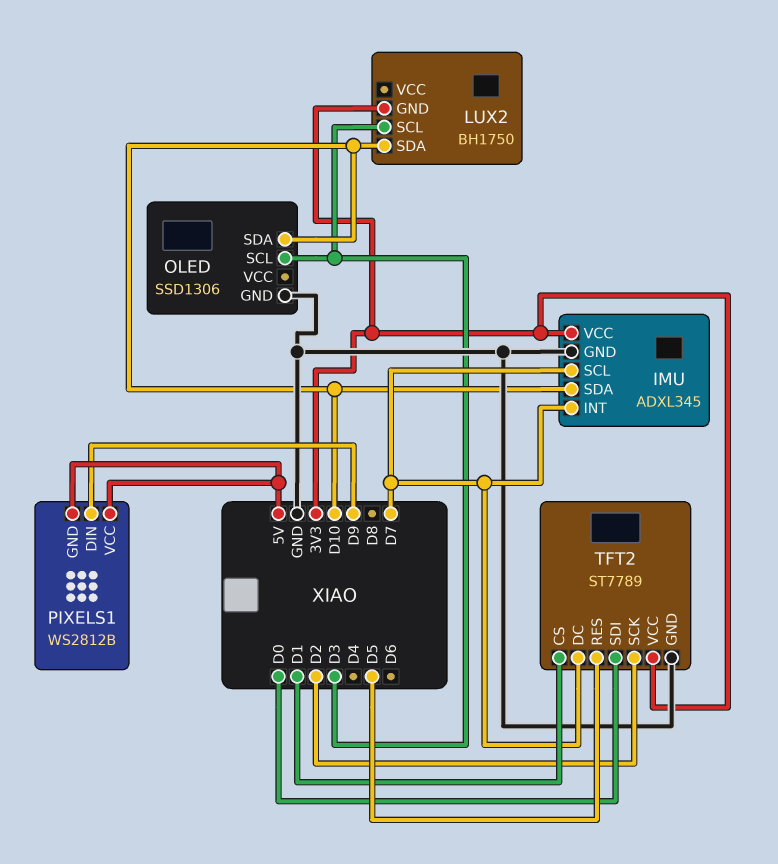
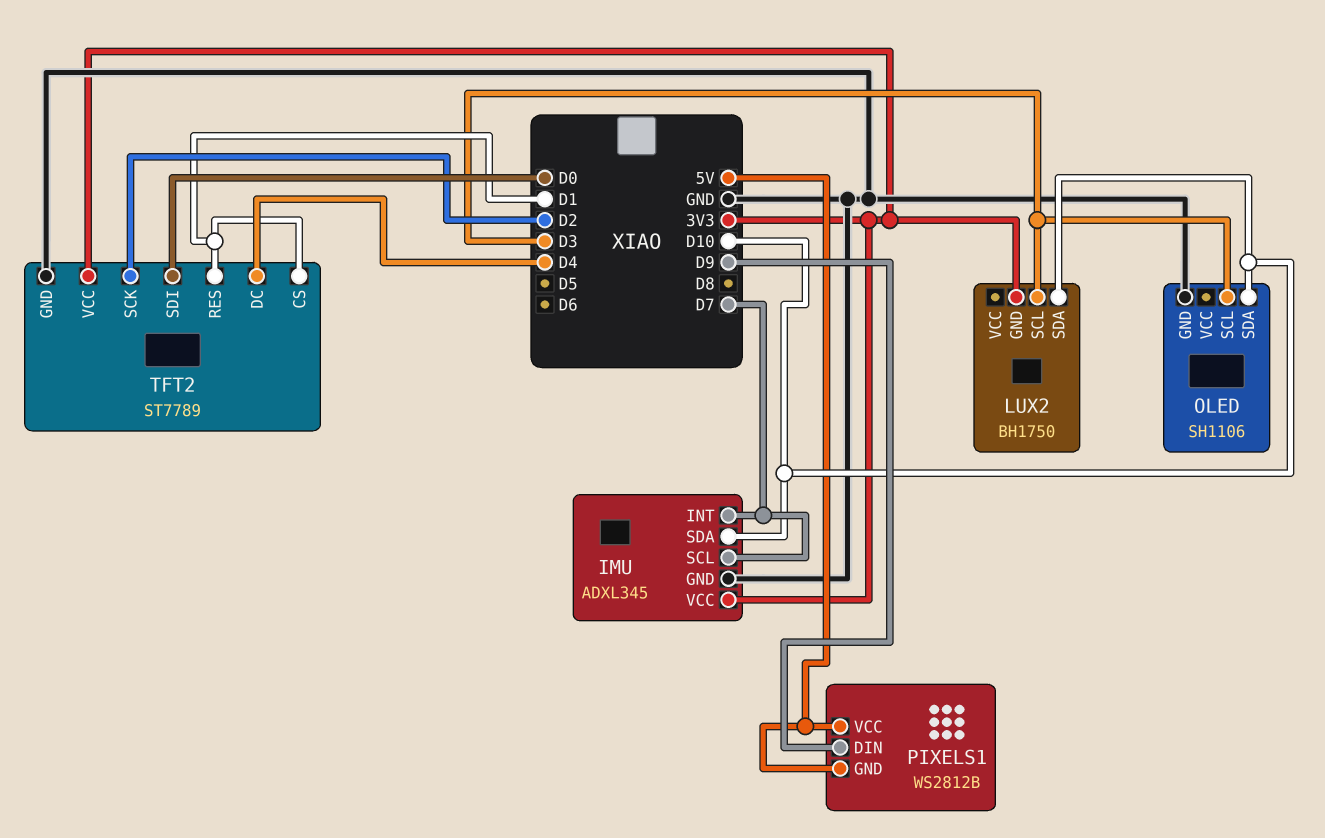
OLED: SSD1306 -> SH1106
TFT2 pin DC: D7 -> D4
TFT2 pin RES: D5 -> D1

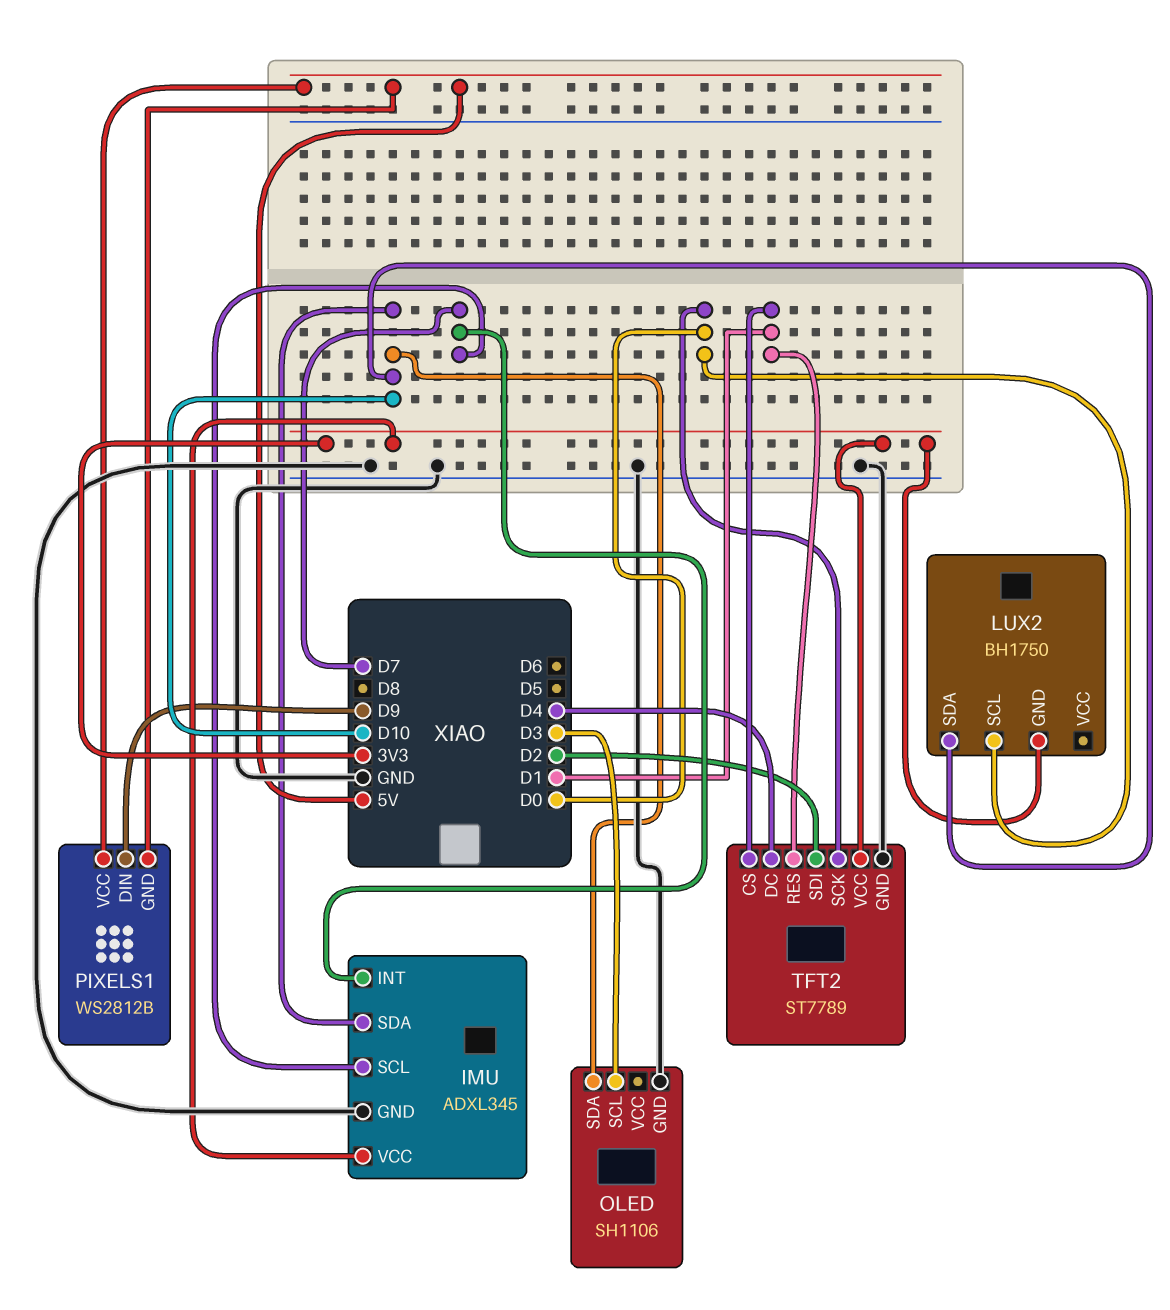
LUX2 pin SCL: D3 -> D0
TFT2 pin SCK: D2 -> D0
TFT2 pin SDI: D0 -> D2

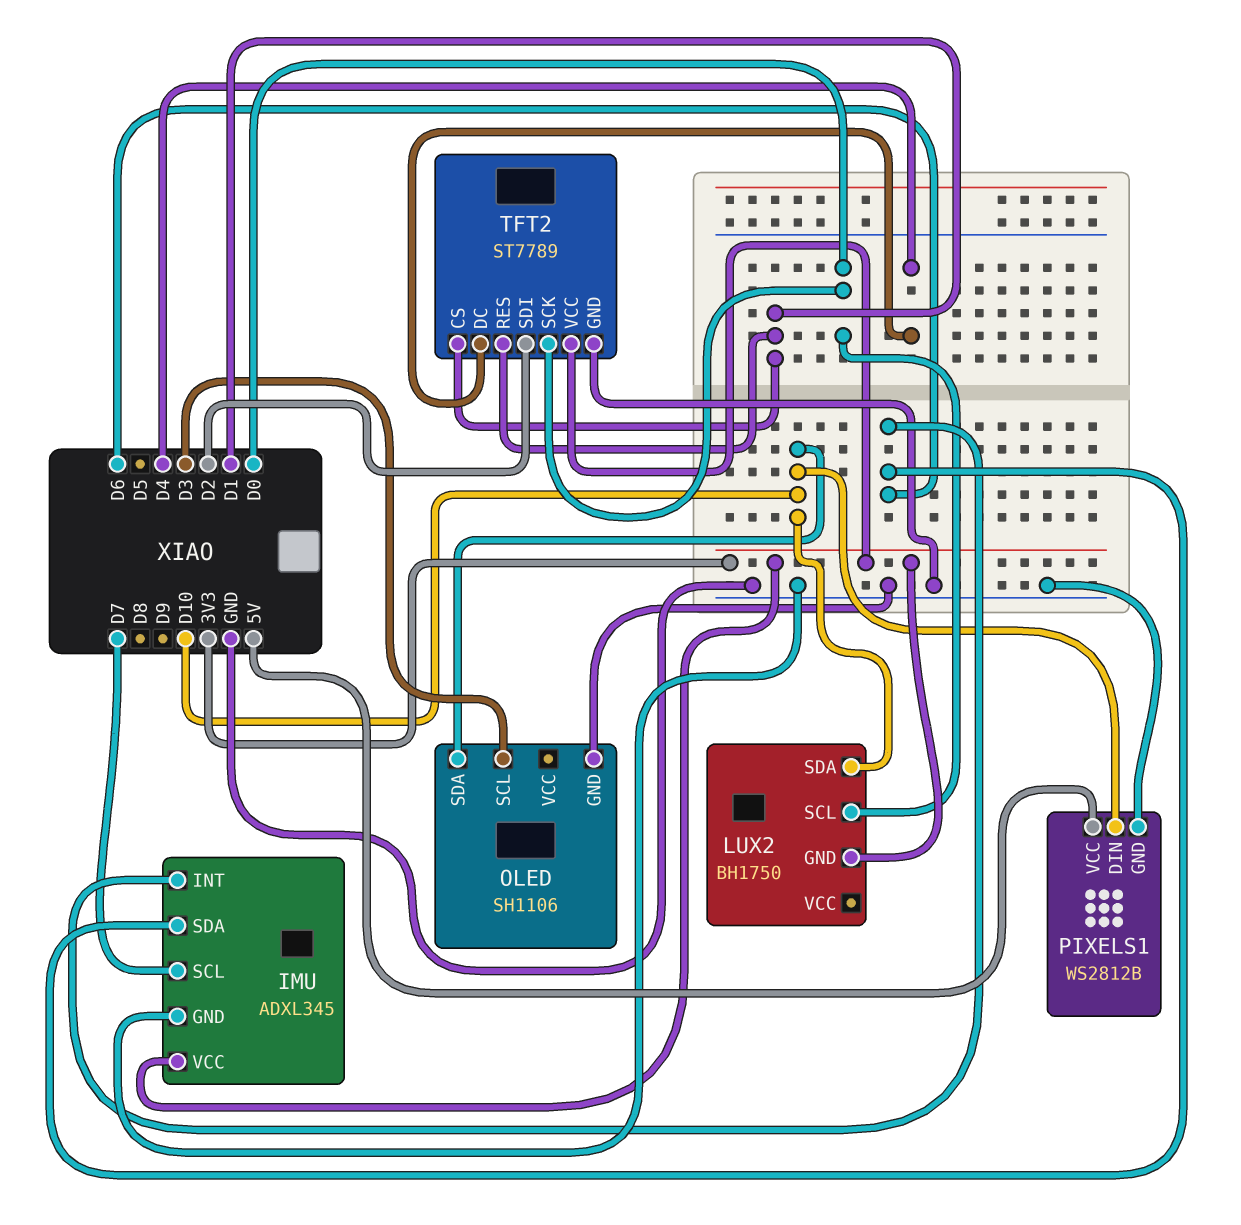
IMU pin INT: D7 -> D6
IMU pin SDA: D10 -> D6
PIXELS1 pin DIN: D9 -> D10
PIXELS1 pin GND: 5V -> GND

